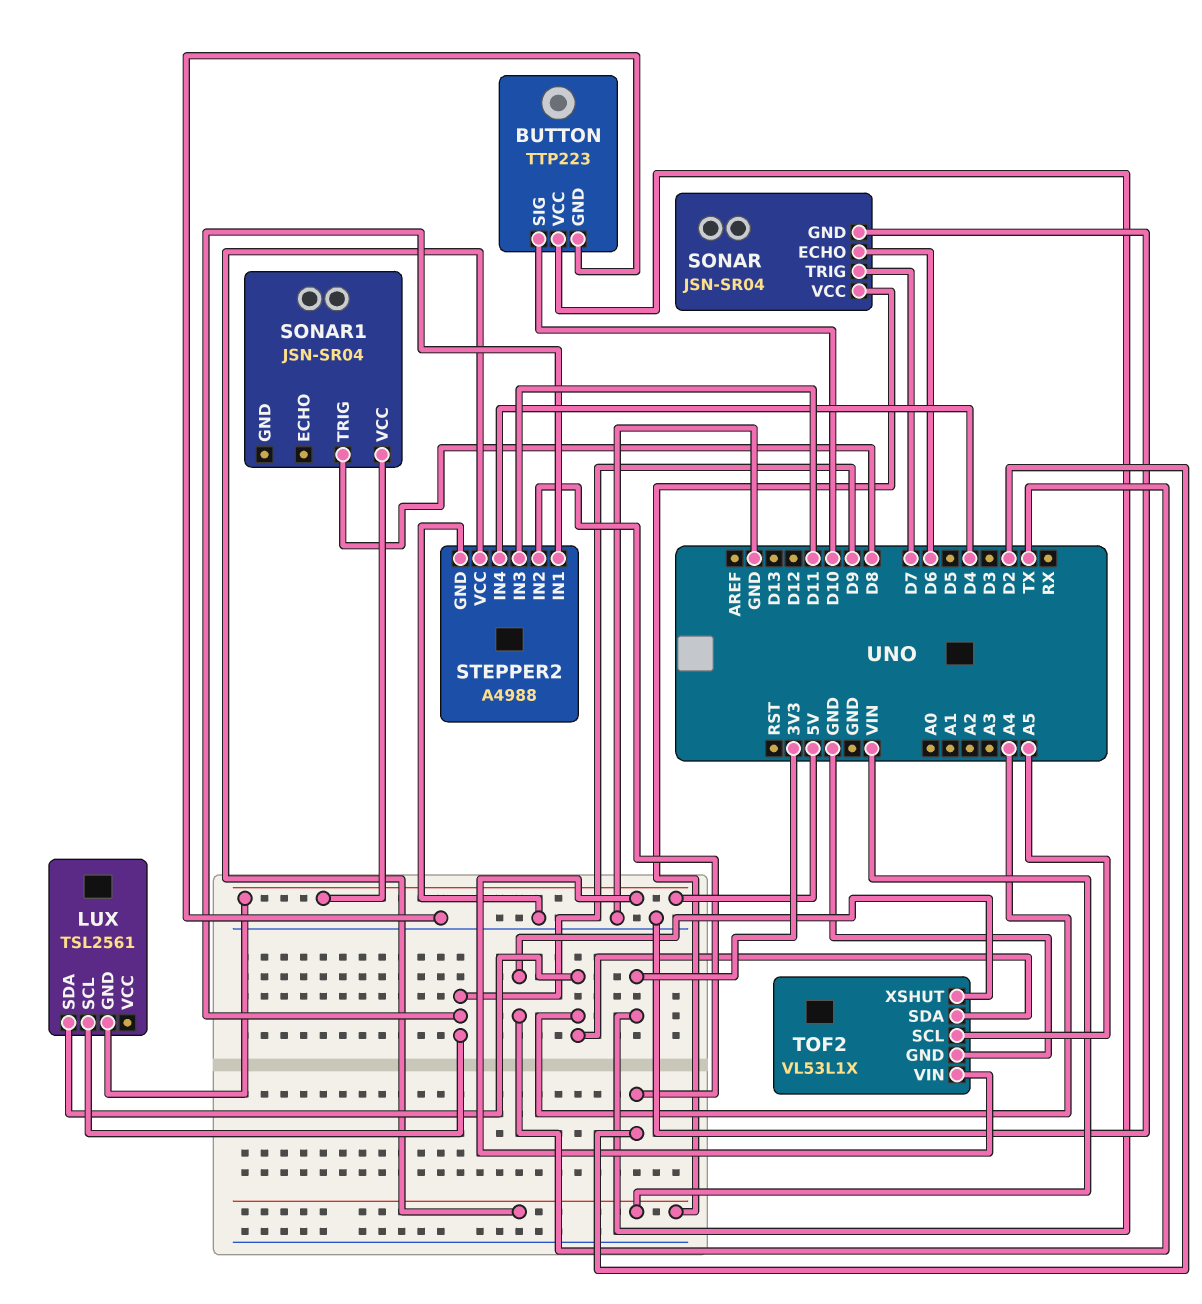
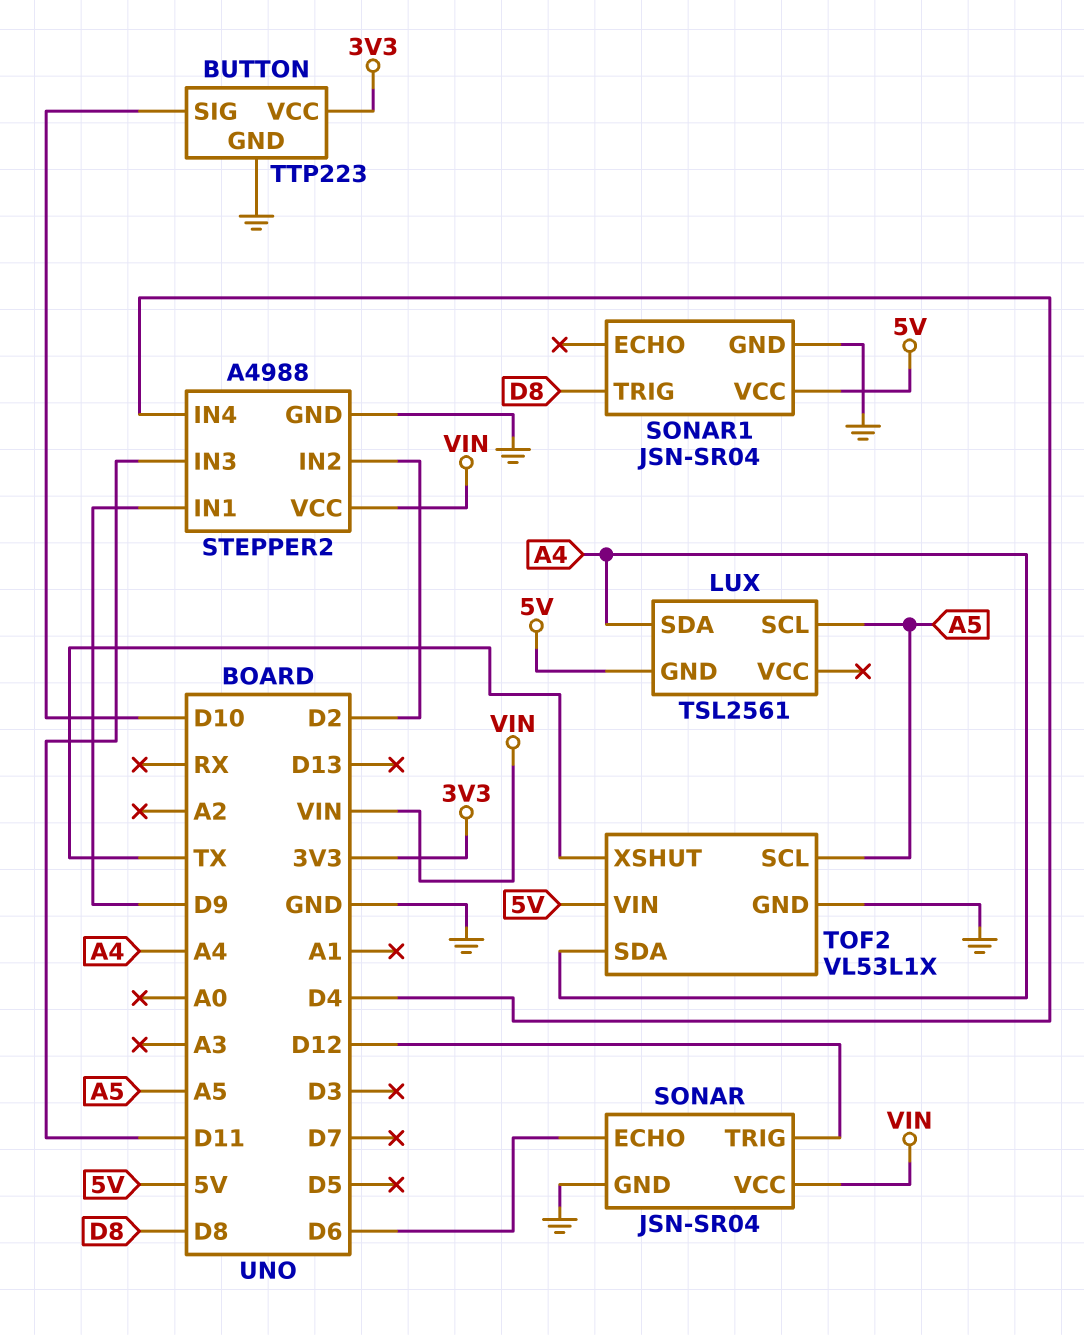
LUX pin SCL: D9 -> A5
SONAR pin TRIG: D7 -> D12
SONAR1 pin GND: none -> GND

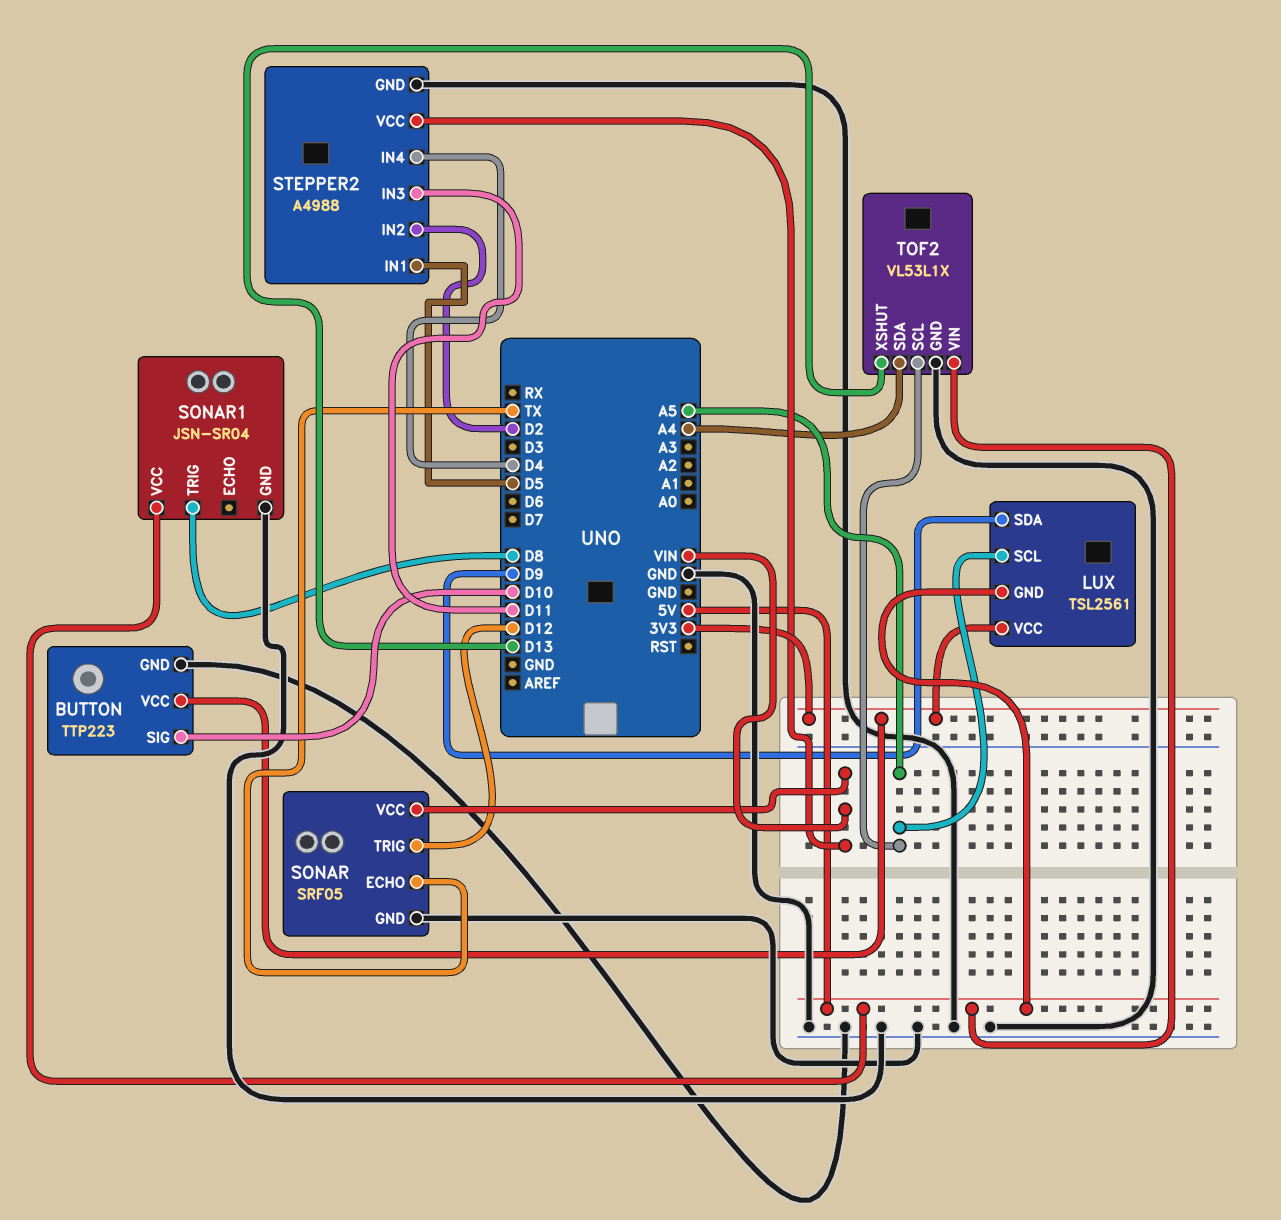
LUX pin SDA: A4 -> D9
LUX pin VCC: none -> 3V3
SONAR: JSN-SR04 -> SRF05
SONAR pin ECHO: D6 -> TX
STEPPER2 pin IN1: D9 -> D5
TOF2 pin XSHUT: TX -> D13

